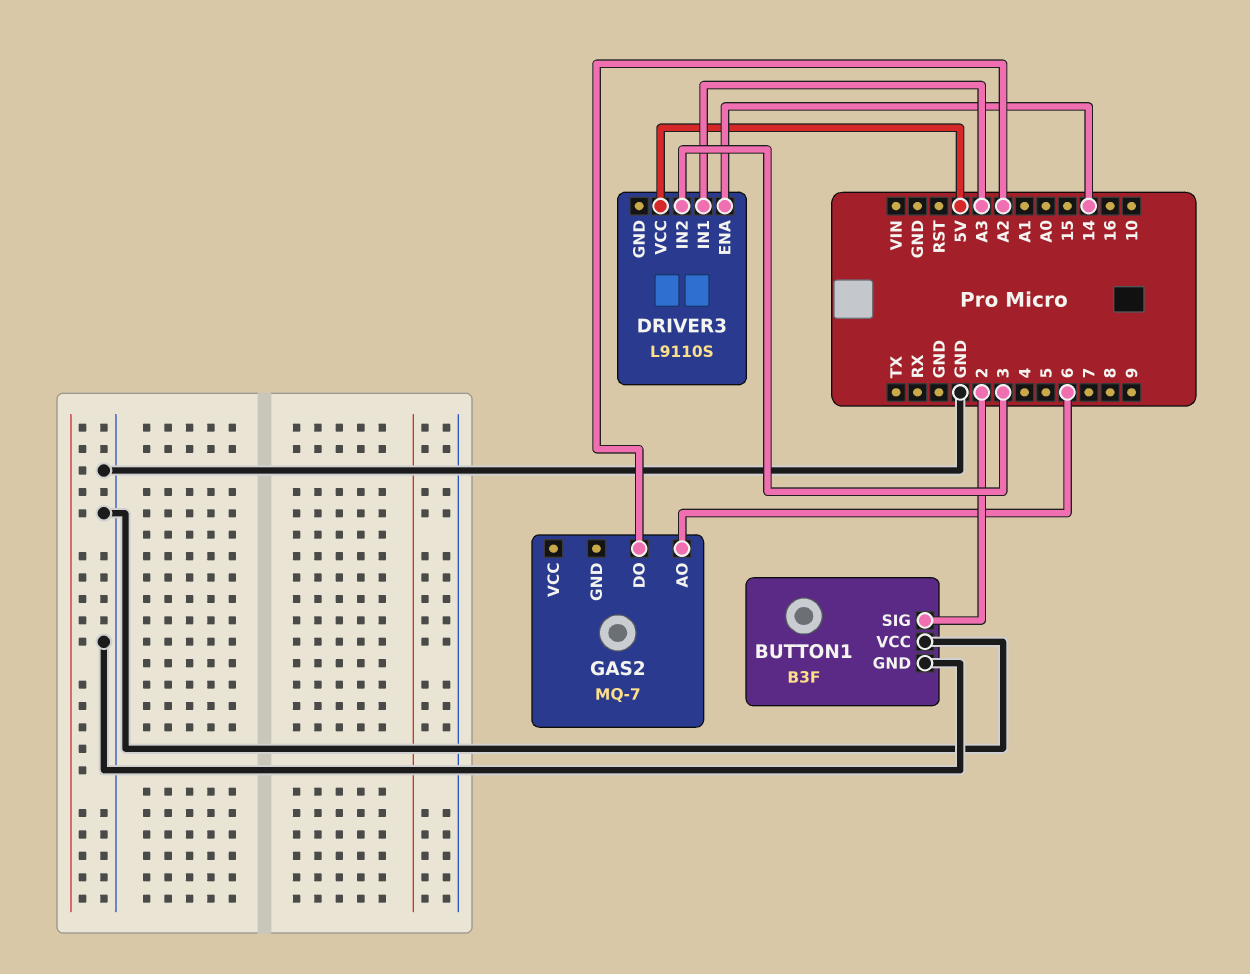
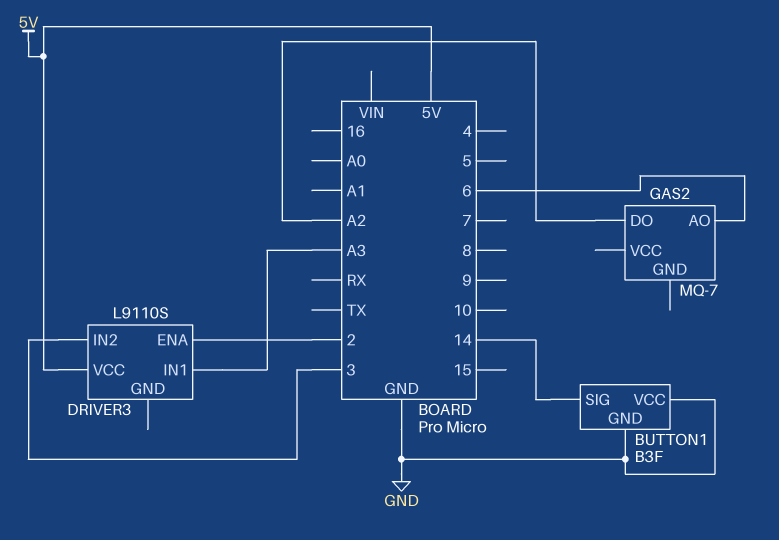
BUTTON1 pin SIG: 2 -> 14
DRIVER3 pin ENA: 14 -> 2

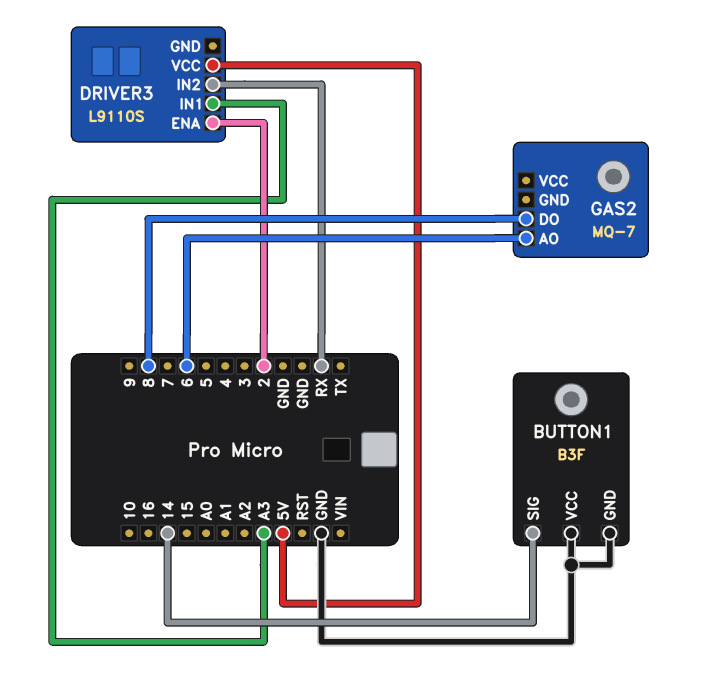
DRIVER3 pin IN2: 3 -> RX
GAS2 pin DO: A2 -> 8

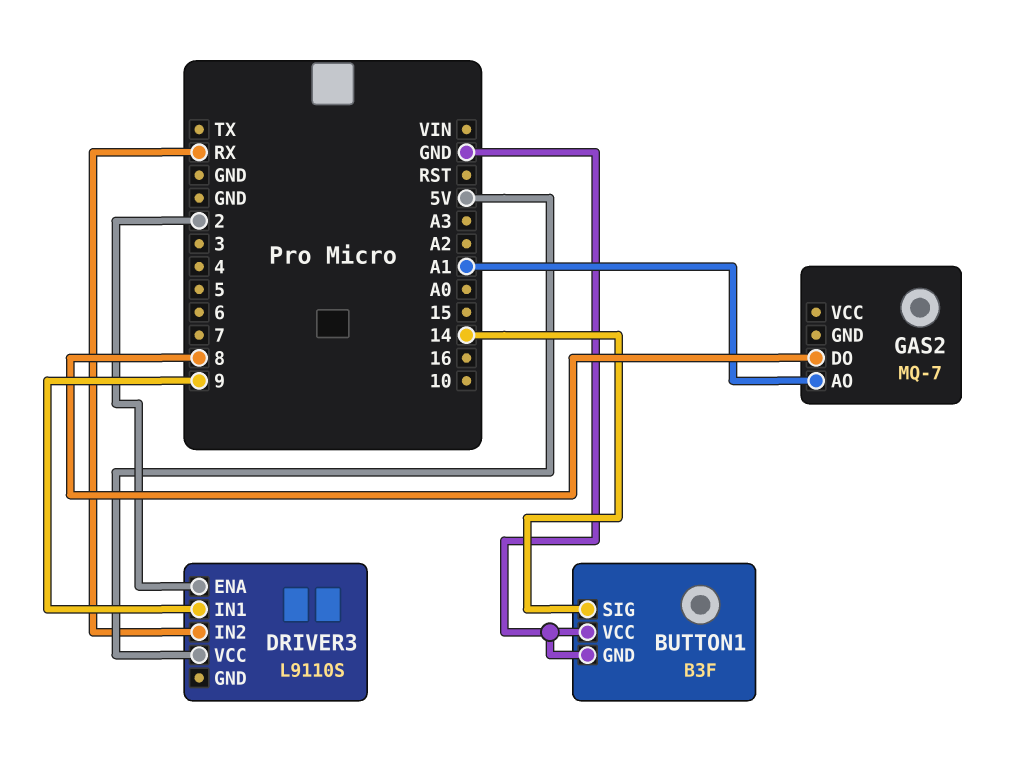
DRIVER3 pin IN1: A3 -> 9
GAS2 pin AO: 6 -> A1

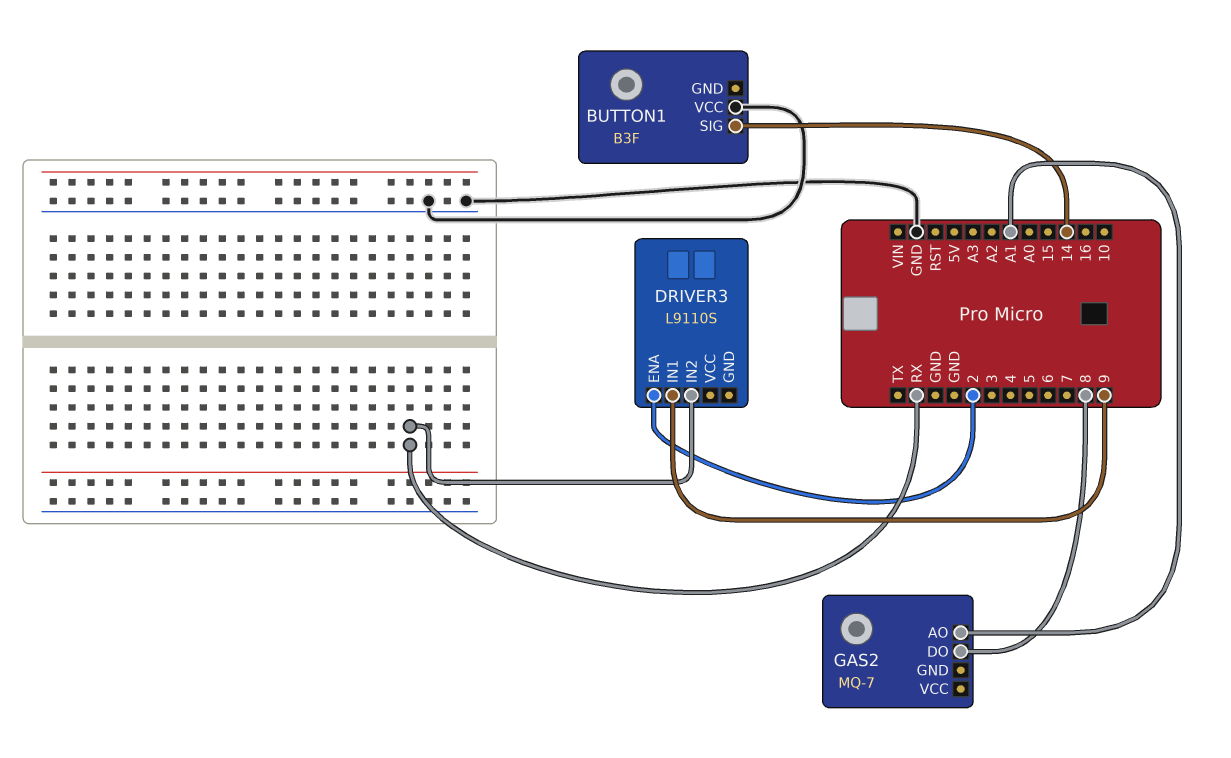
BUTTON1 pin GND: GND -> none
DRIVER3 pin VCC: 5V -> none

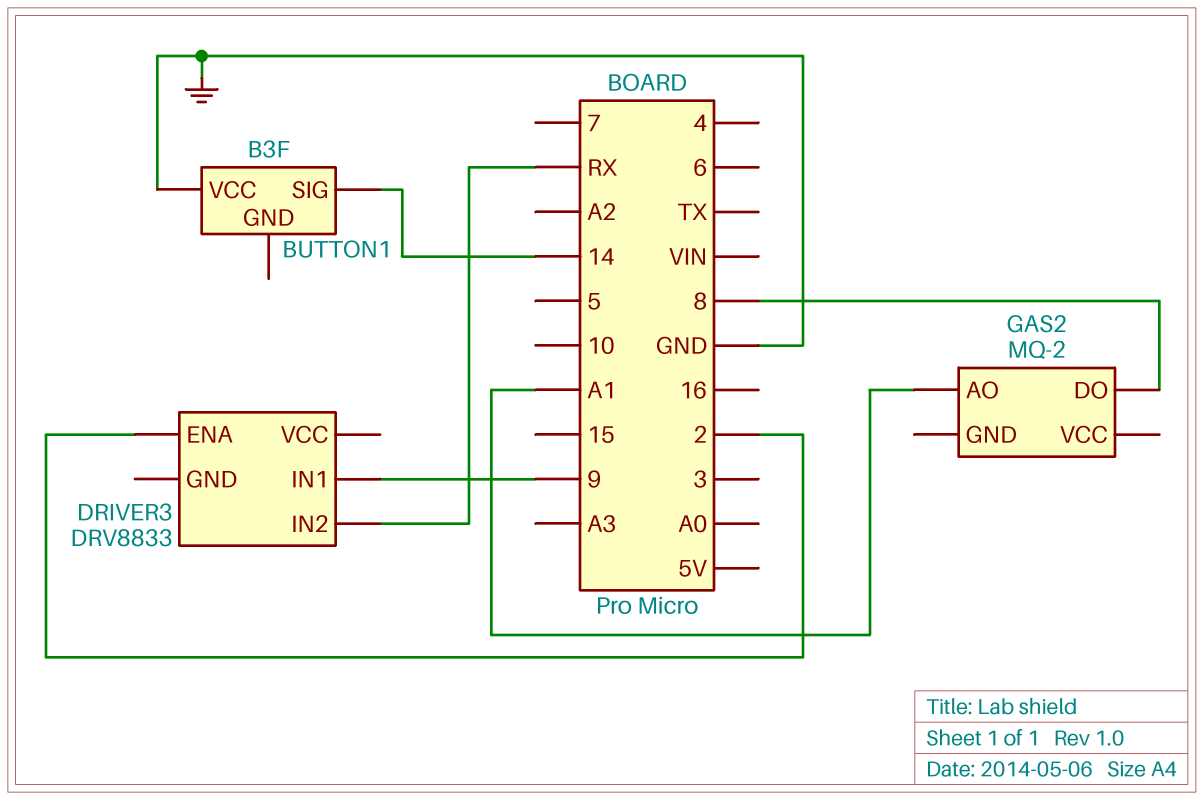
DRIVER3: L9110S -> DRV8833
GAS2: MQ-7 -> MQ-2

